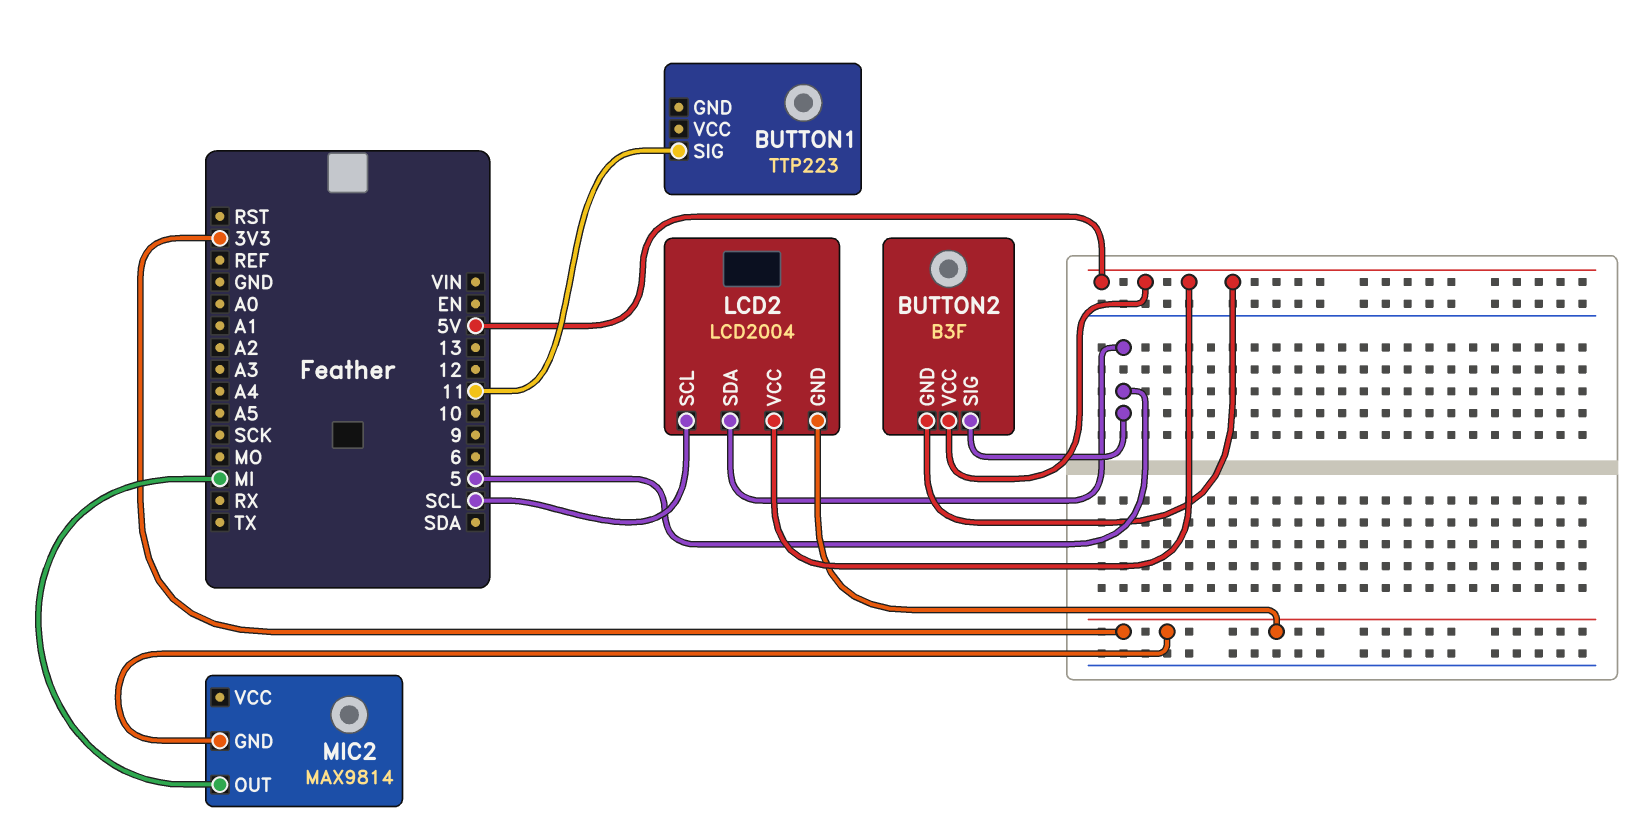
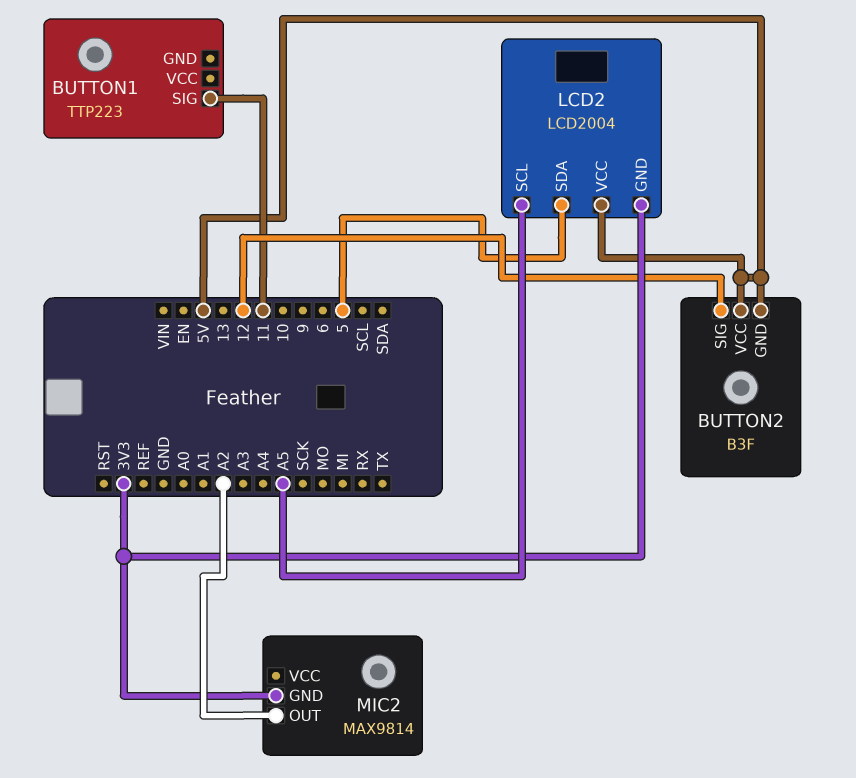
BUTTON2 pin SIG: 5 -> 12
LCD2 pin SCL: SCL -> A5
MIC2 pin OUT: MI -> A2

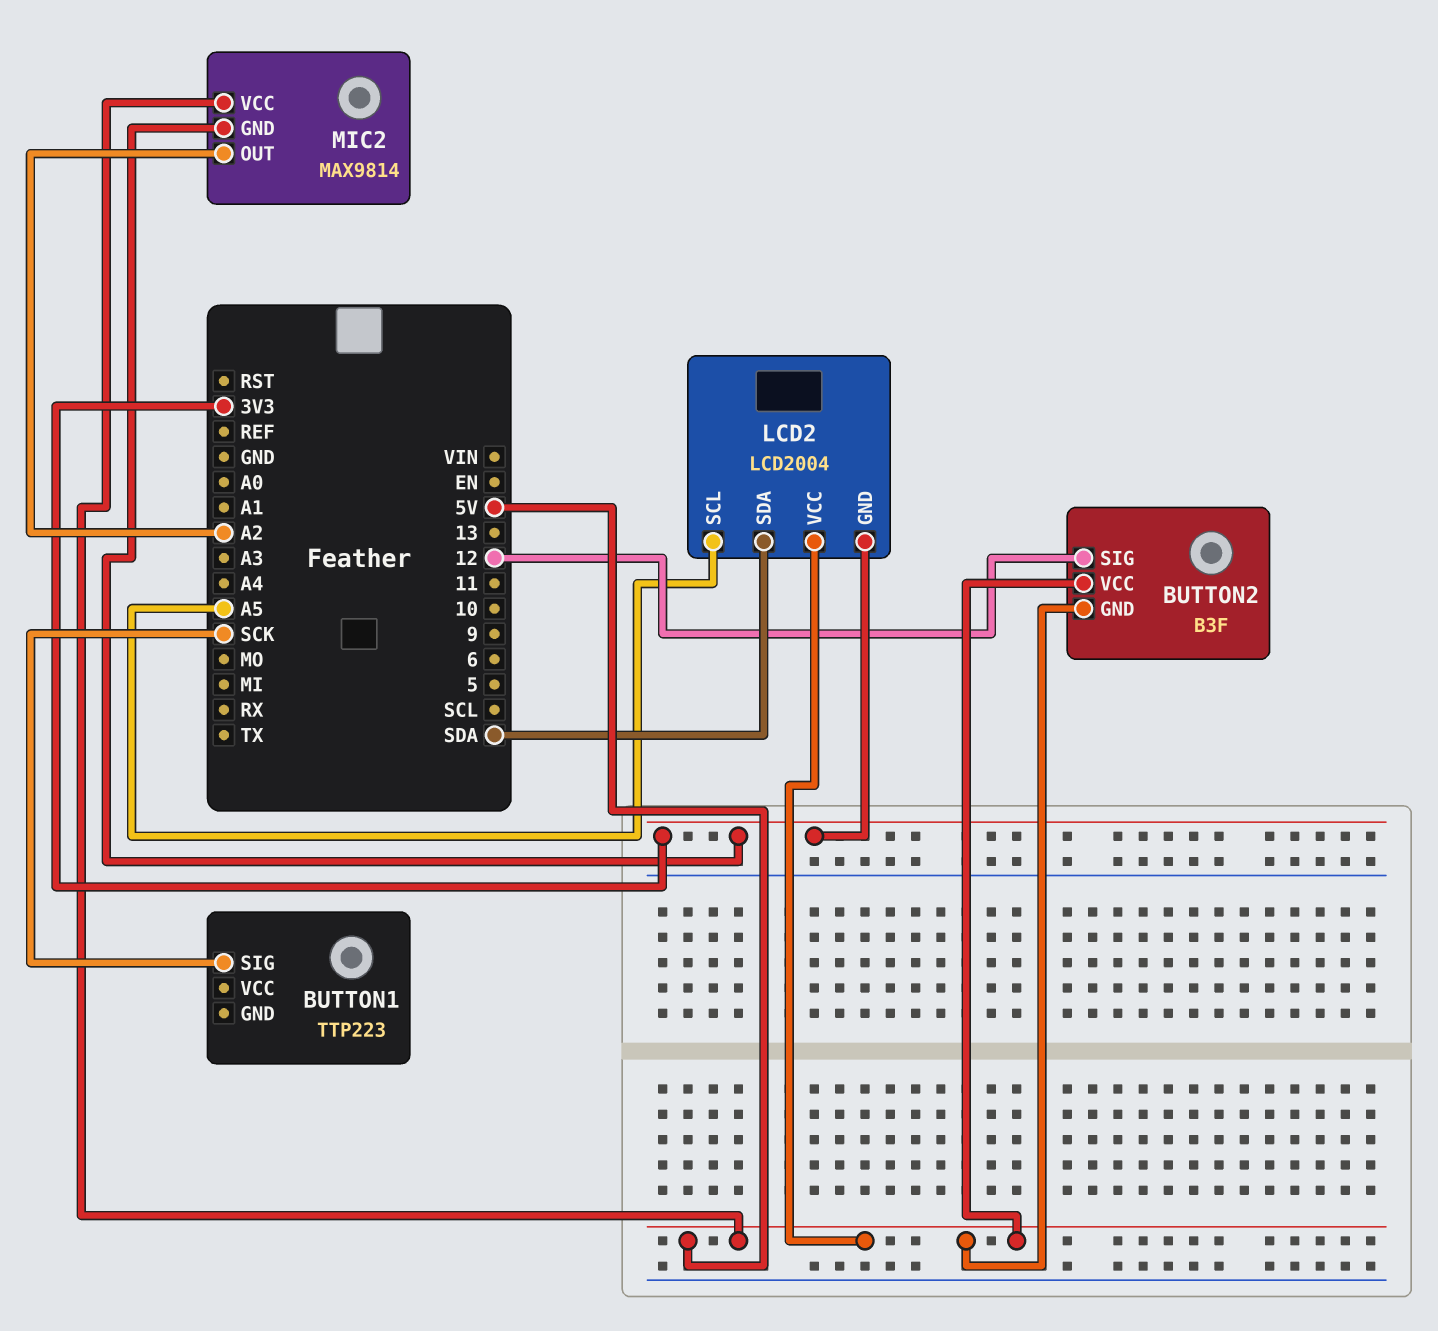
BUTTON1 pin SIG: 11 -> SCK
LCD2 pin SDA: 5 -> SDA
MIC2 pin VCC: none -> 5V

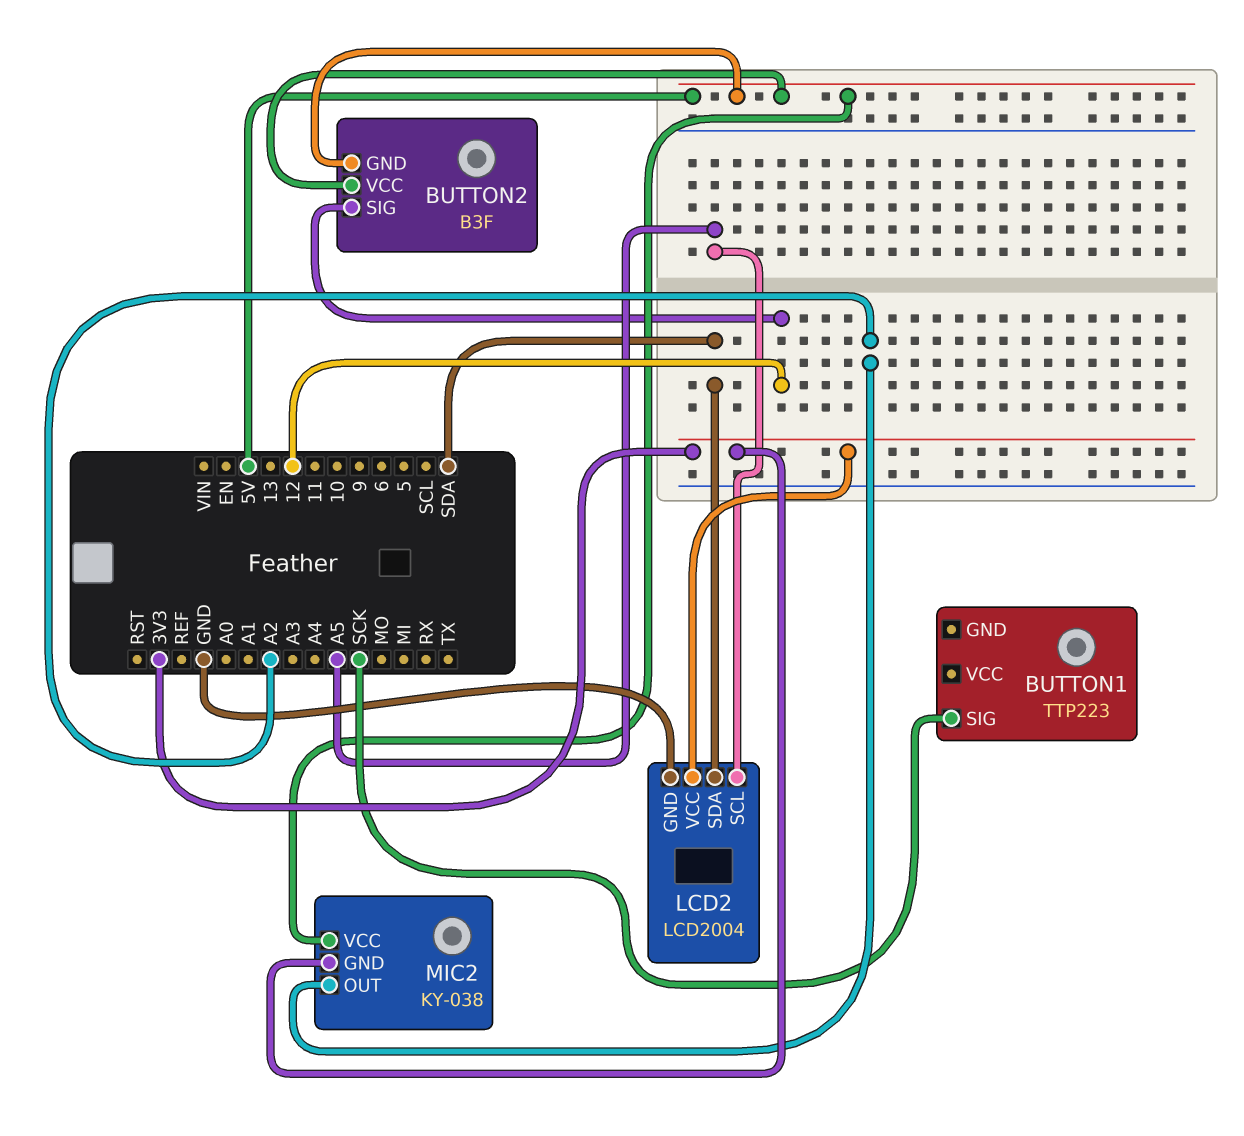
LCD2 pin GND: 3V3 -> GND
LCD2 pin VCC: 5V -> 3V3
MIC2: MAX9814 -> KY-038

